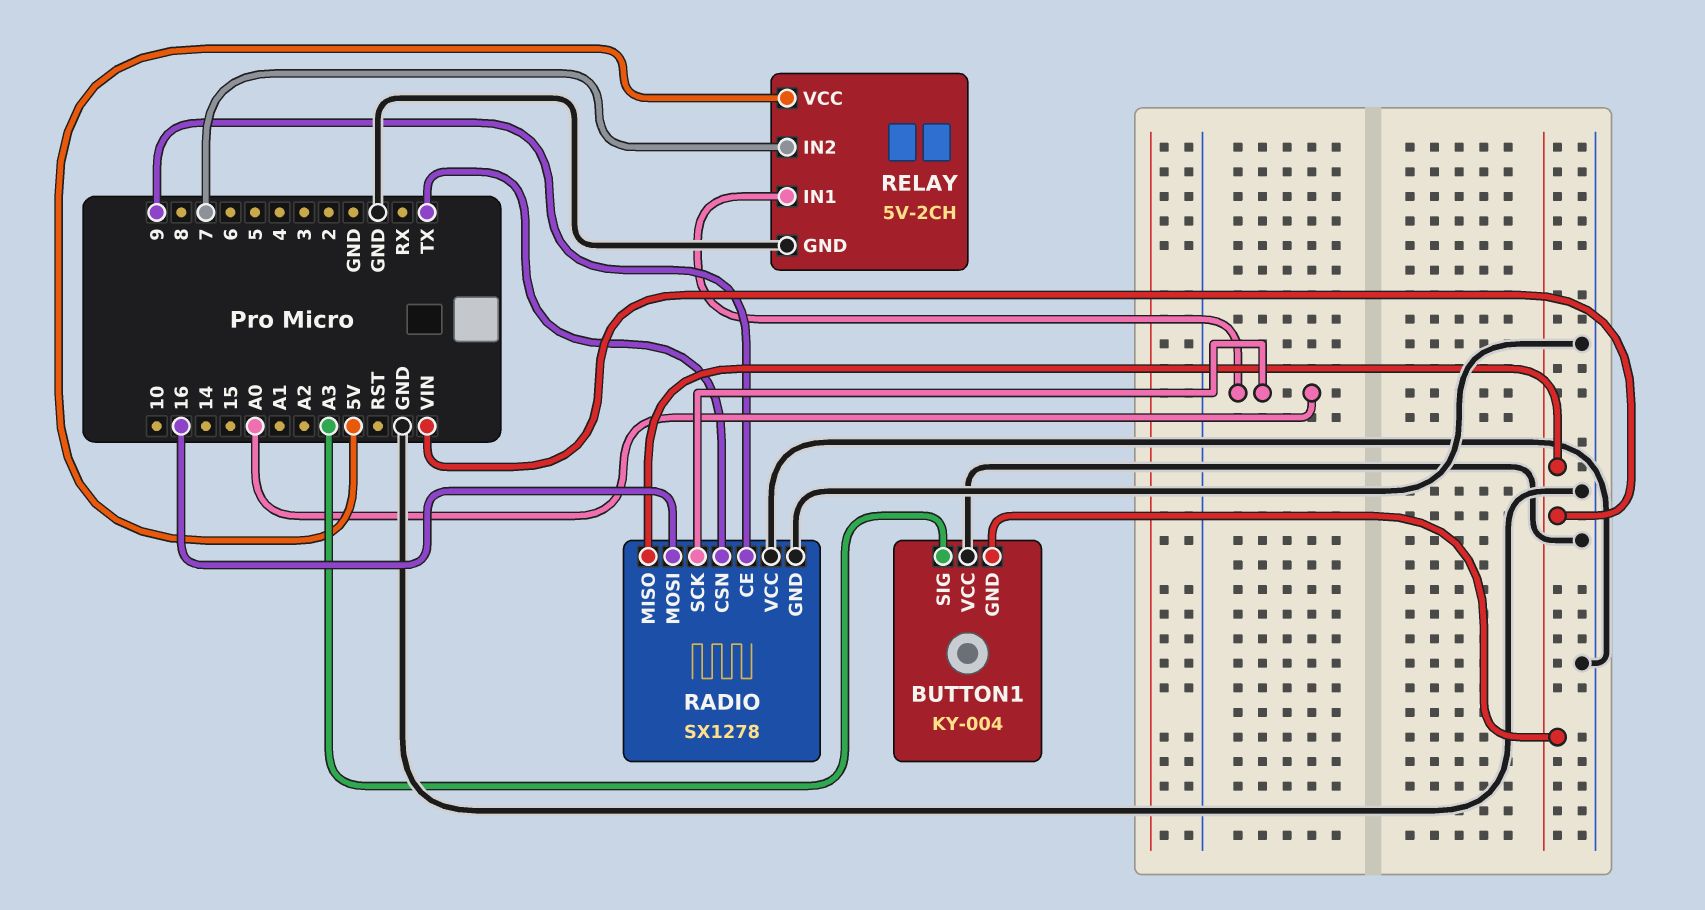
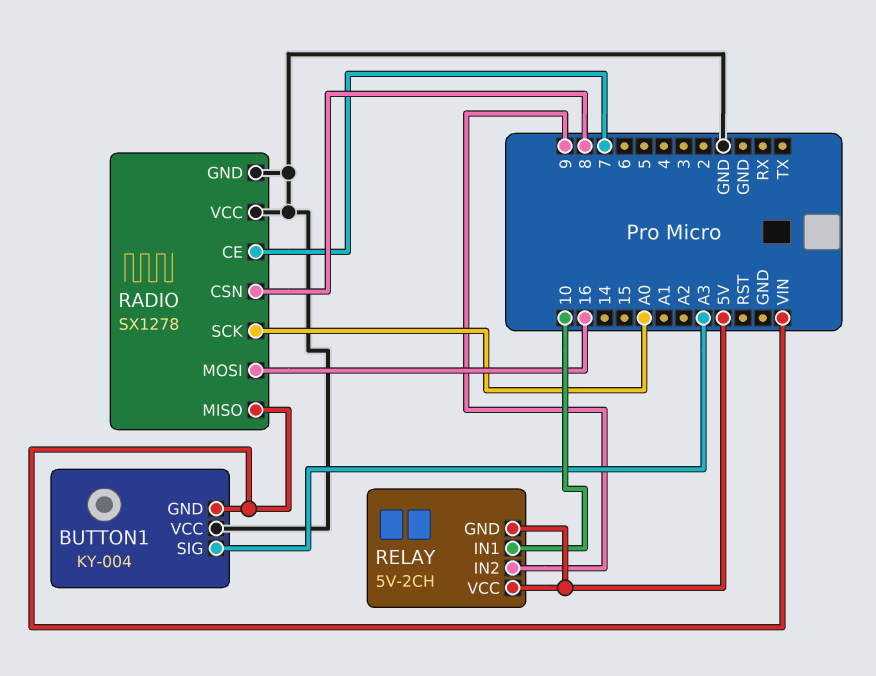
RADIO pin CE: 9 -> 7
RADIO pin CSN: TX -> 8
RELAY pin GND: GND -> 5V
RELAY pin IN1: A0 -> 10
RELAY pin IN2: 7 -> 9

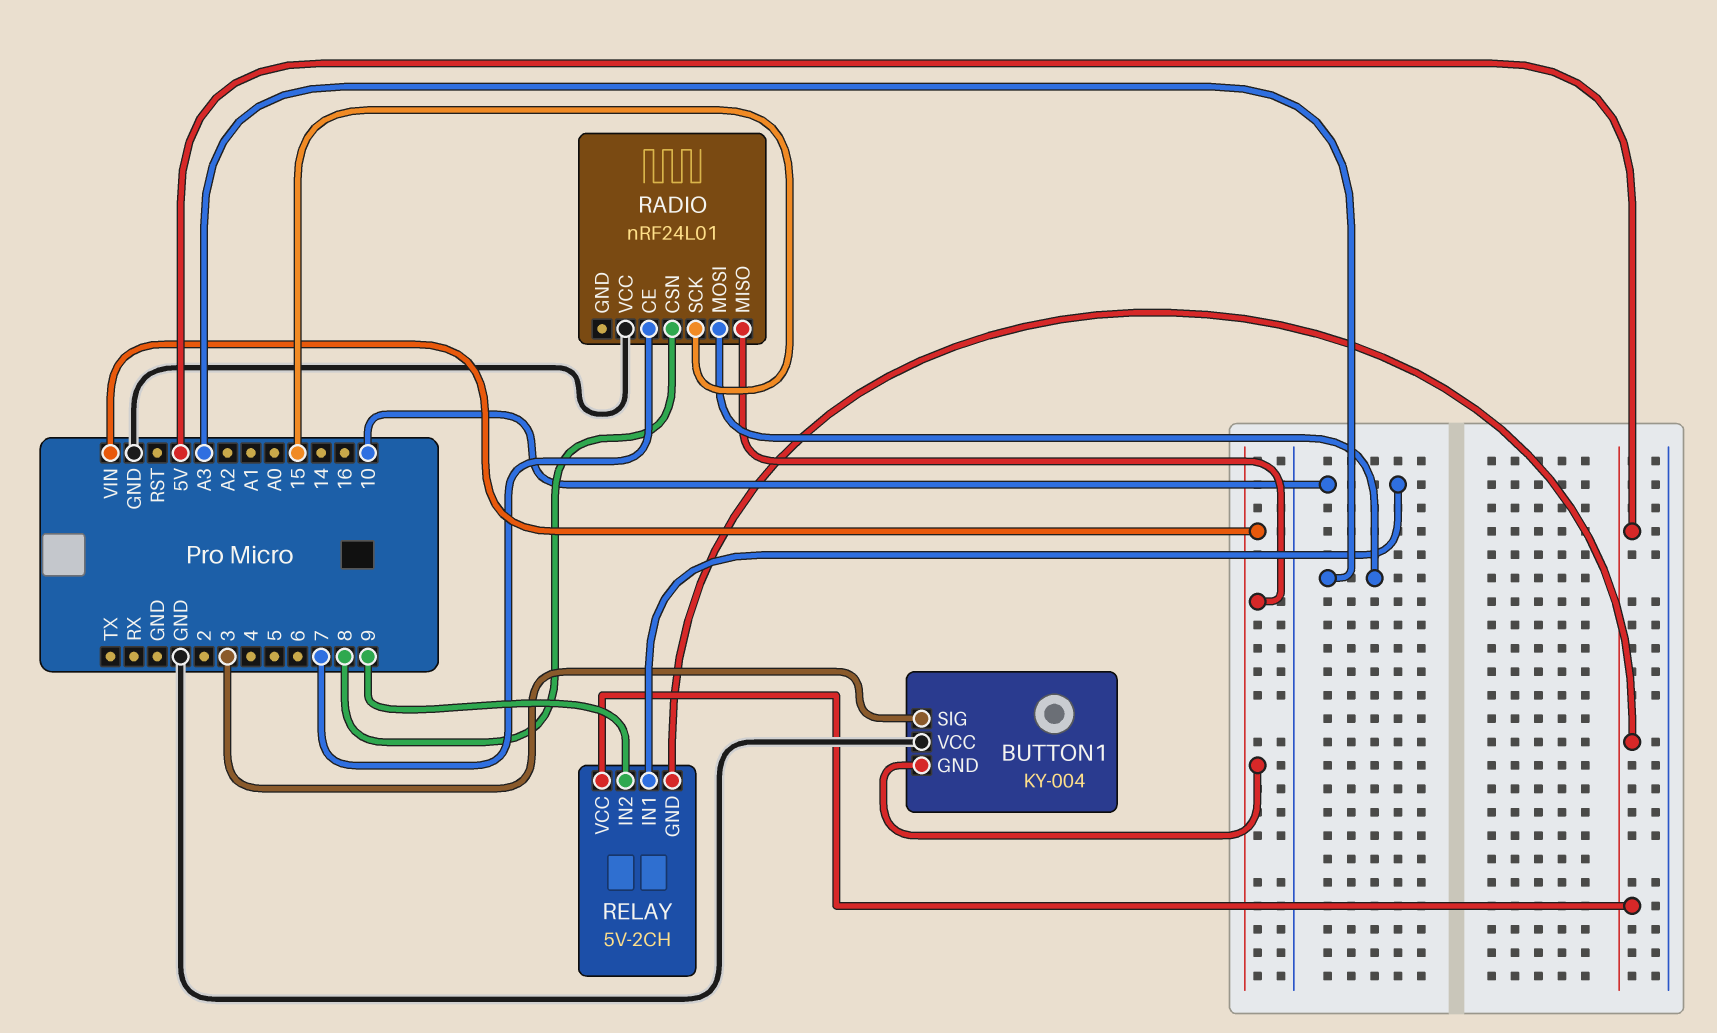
BUTTON1 pin SIG: A3 -> 3
RADIO: SX1278 -> nRF24L01
RADIO pin GND: GND -> none
RADIO pin MOSI: 16 -> A3
RADIO pin SCK: A0 -> 15

